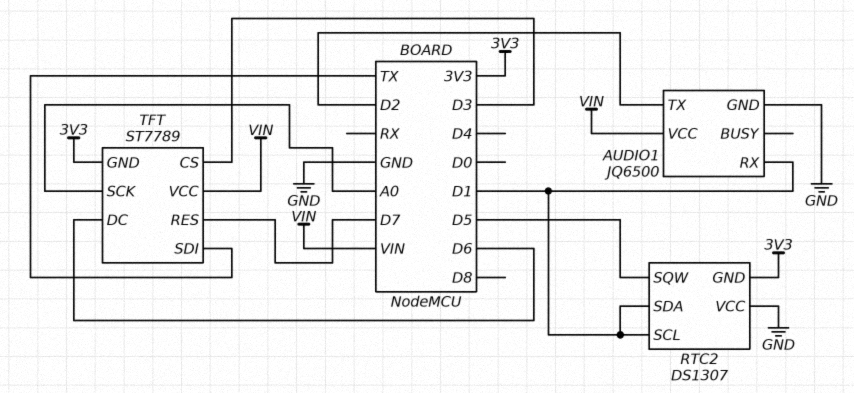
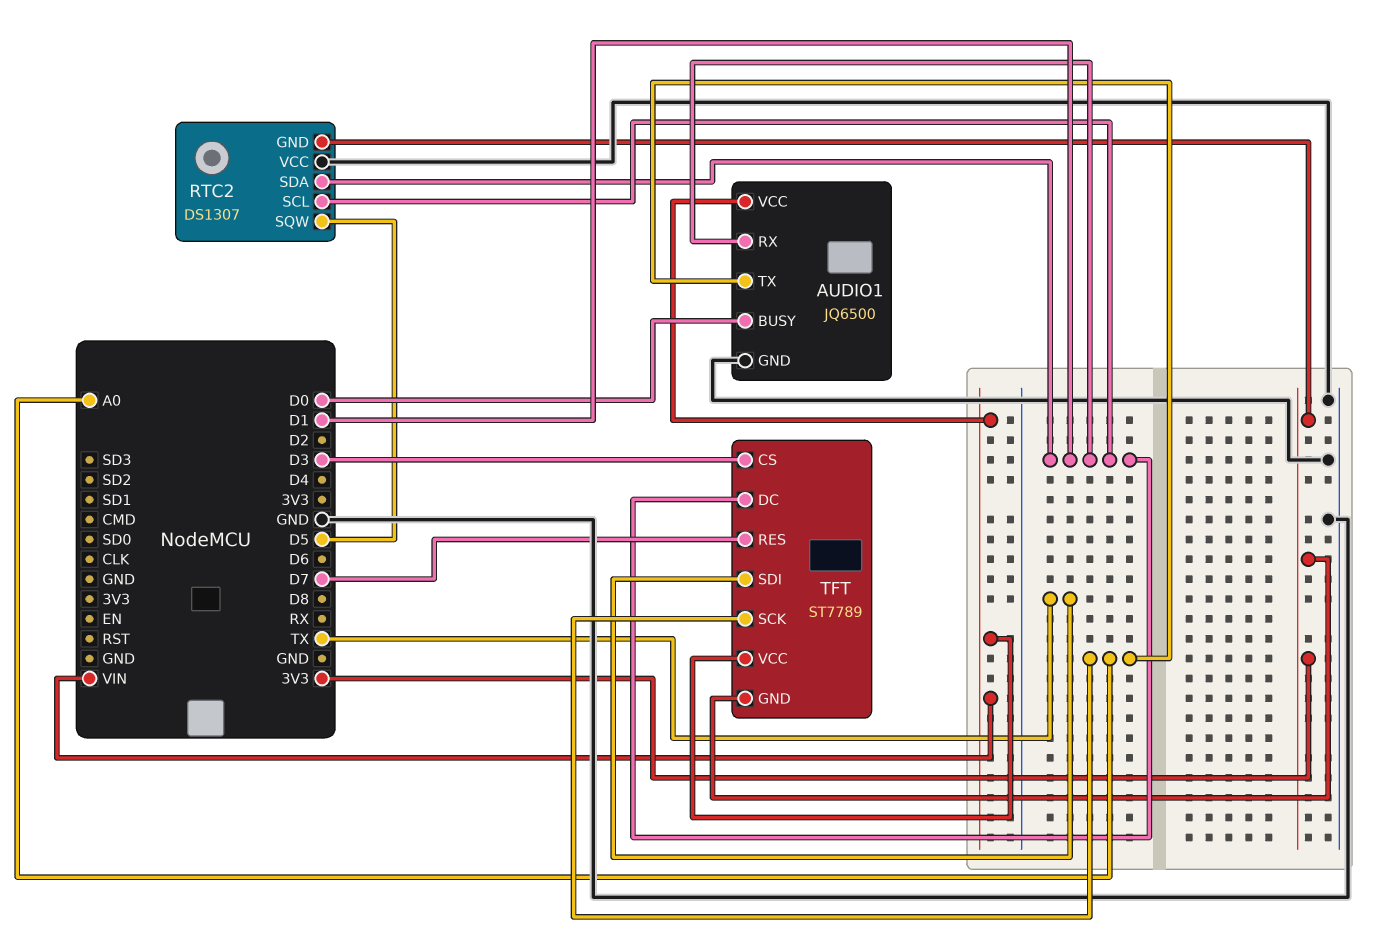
AUDIO1 pin BUSY: none -> D0
AUDIO1 pin TX: D2 -> A0
TFT pin DC: D6 -> D1

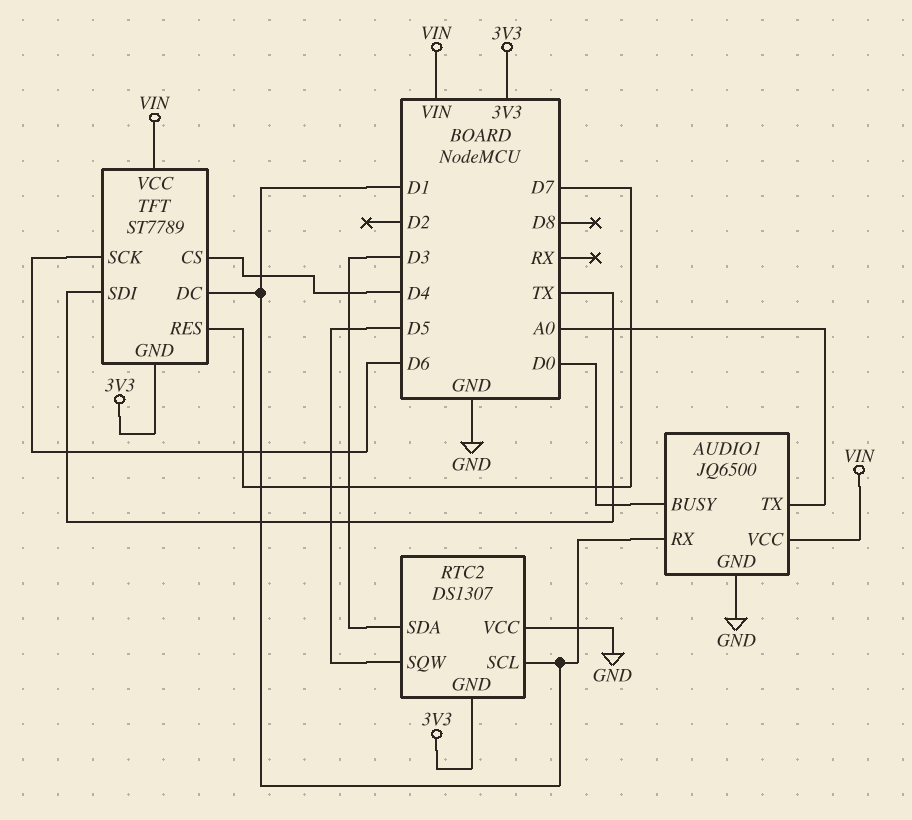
RTC2 pin SDA: D1 -> D3
TFT pin CS: D3 -> D4
TFT pin SCK: A0 -> D6

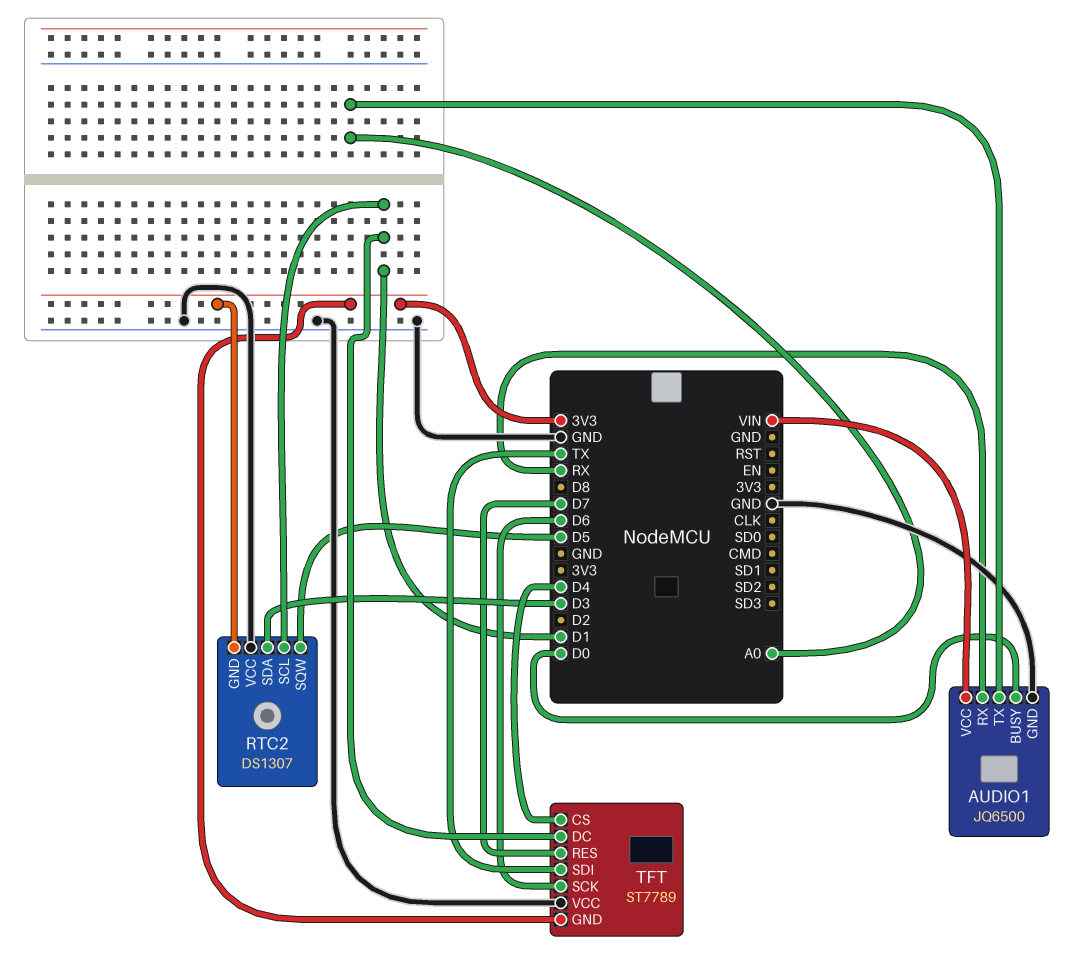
AUDIO1 pin RX: D1 -> RX
TFT pin VCC: VIN -> GND

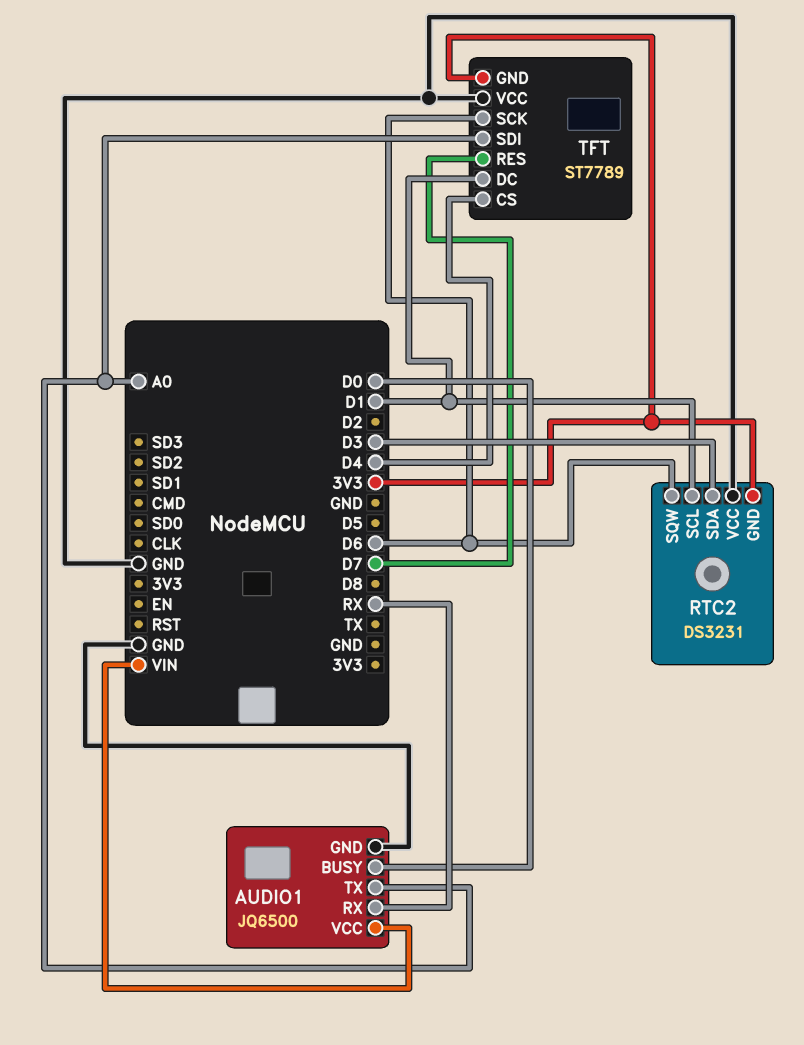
RTC2: DS1307 -> DS3231
RTC2 pin SQW: D5 -> D6
TFT pin SDI: TX -> A0

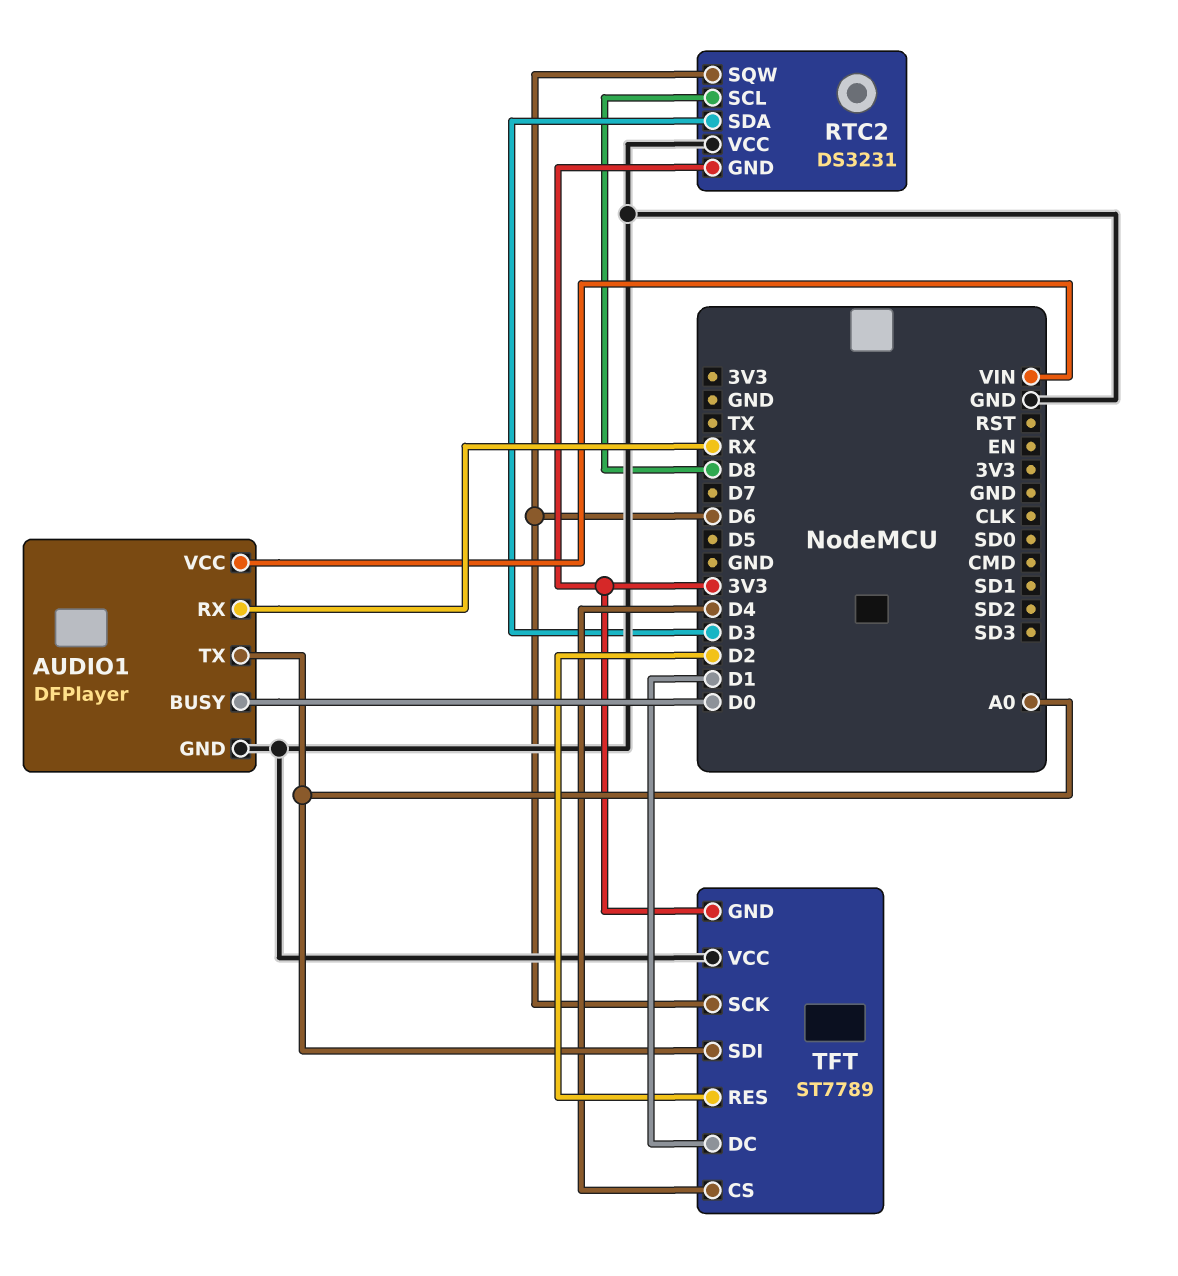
AUDIO1: JQ6500 -> DFPlayer
RTC2 pin SCL: D1 -> D8
TFT pin RES: D7 -> D2

